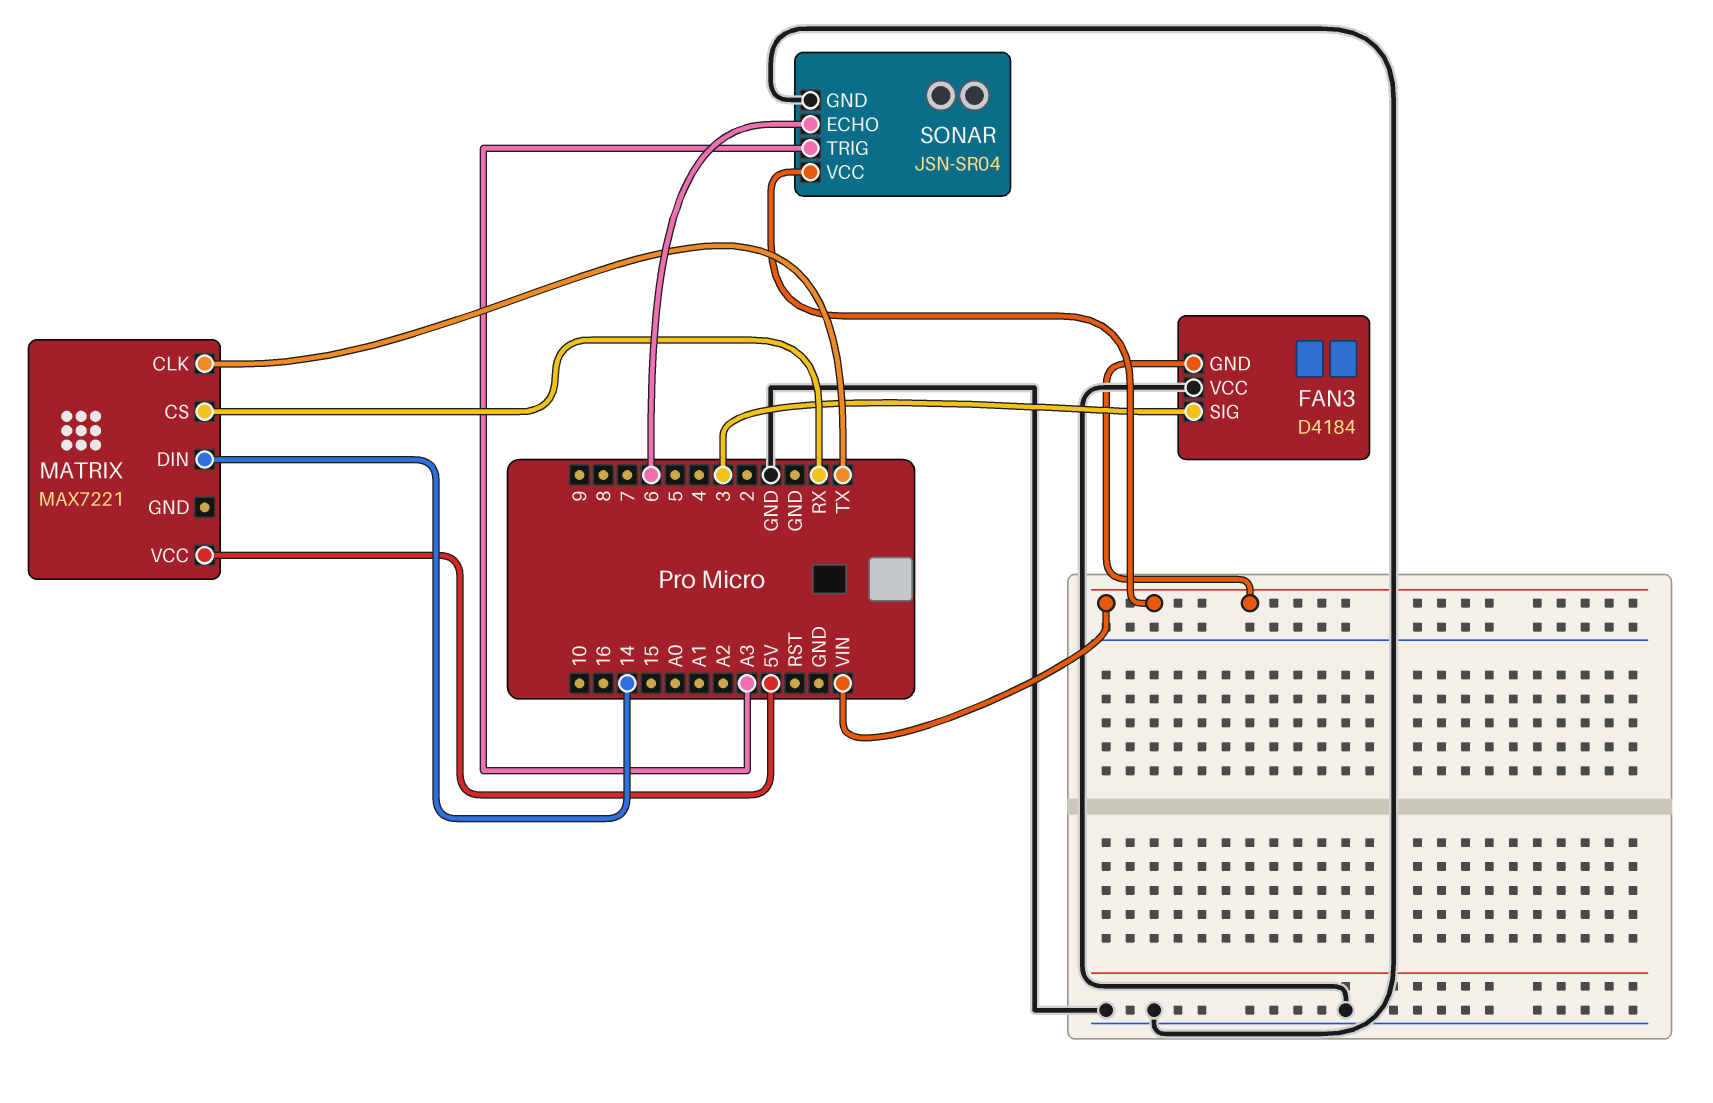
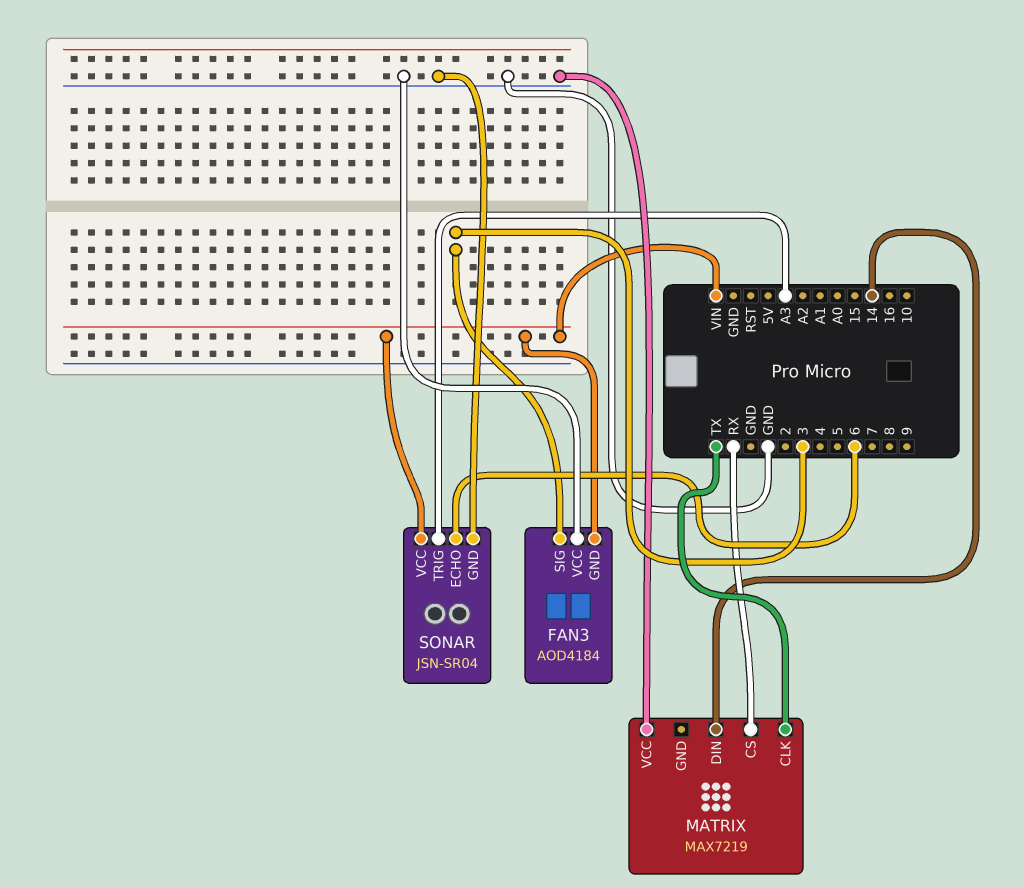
FAN3: D4184 -> AOD4184
MATRIX: MAX7221 -> MAX7219
MATRIX pin VCC: 5V -> GND

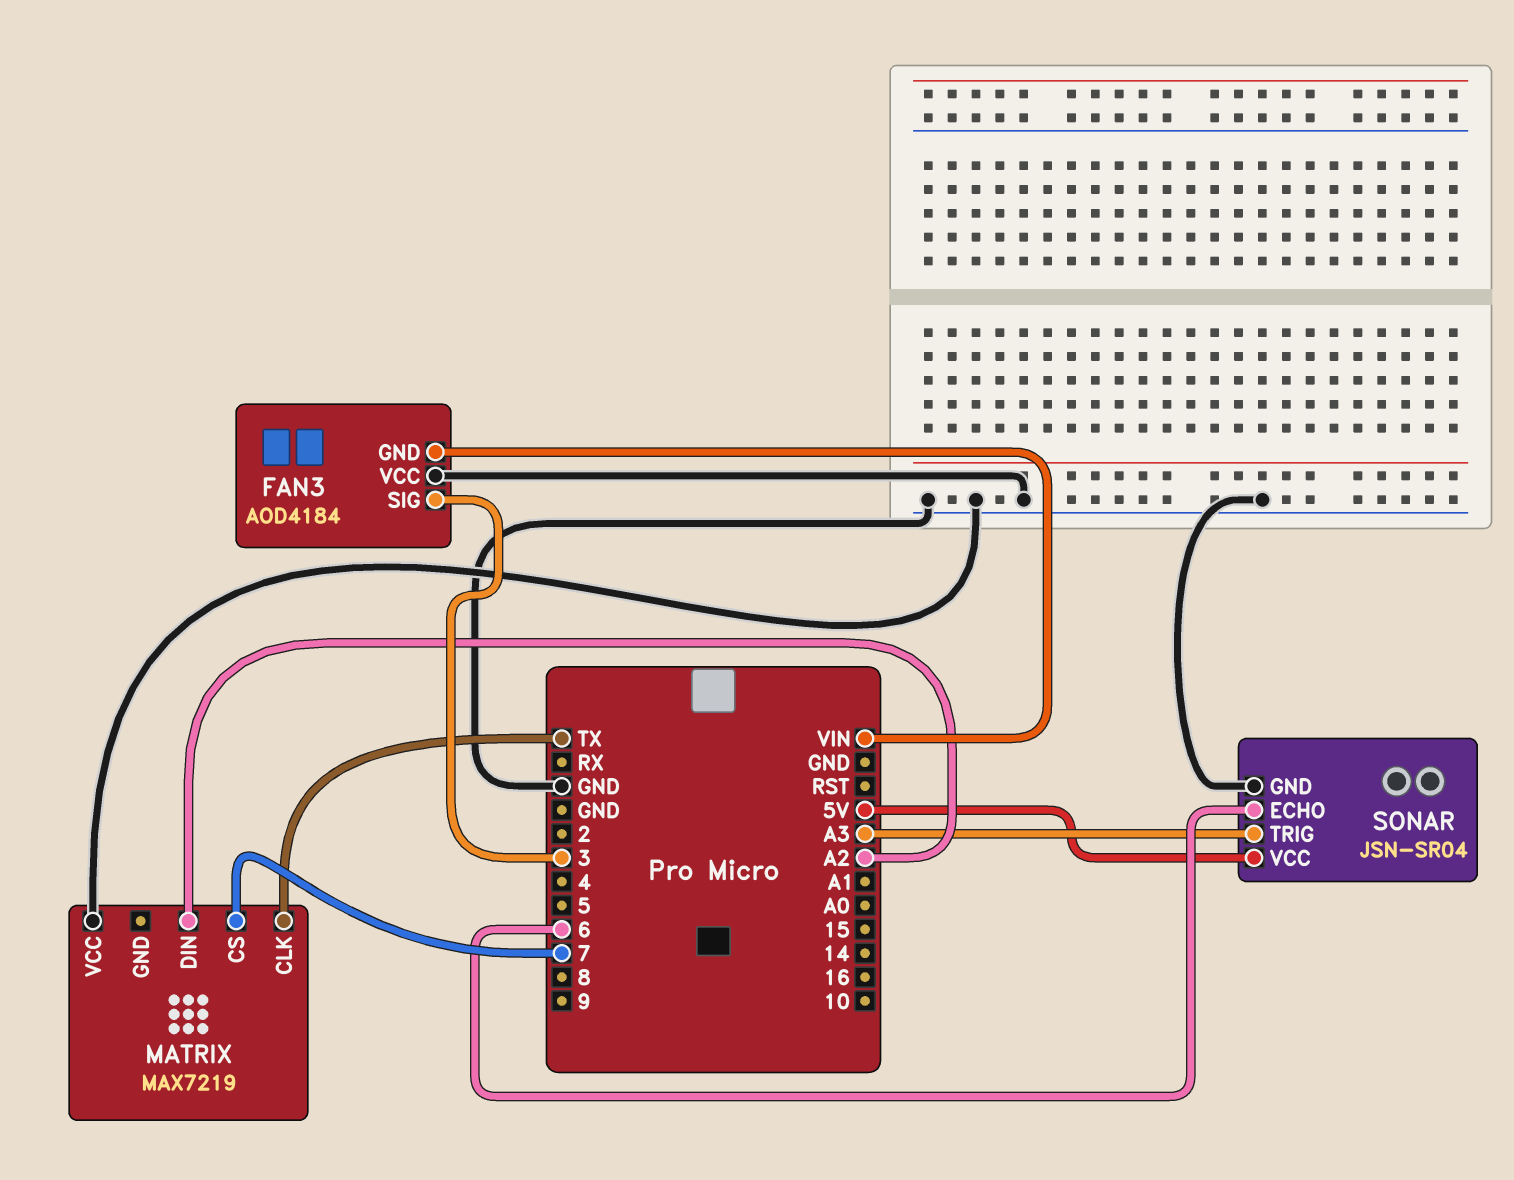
MATRIX pin CS: RX -> 7
MATRIX pin DIN: 14 -> A2
SONAR pin VCC: VIN -> 5V

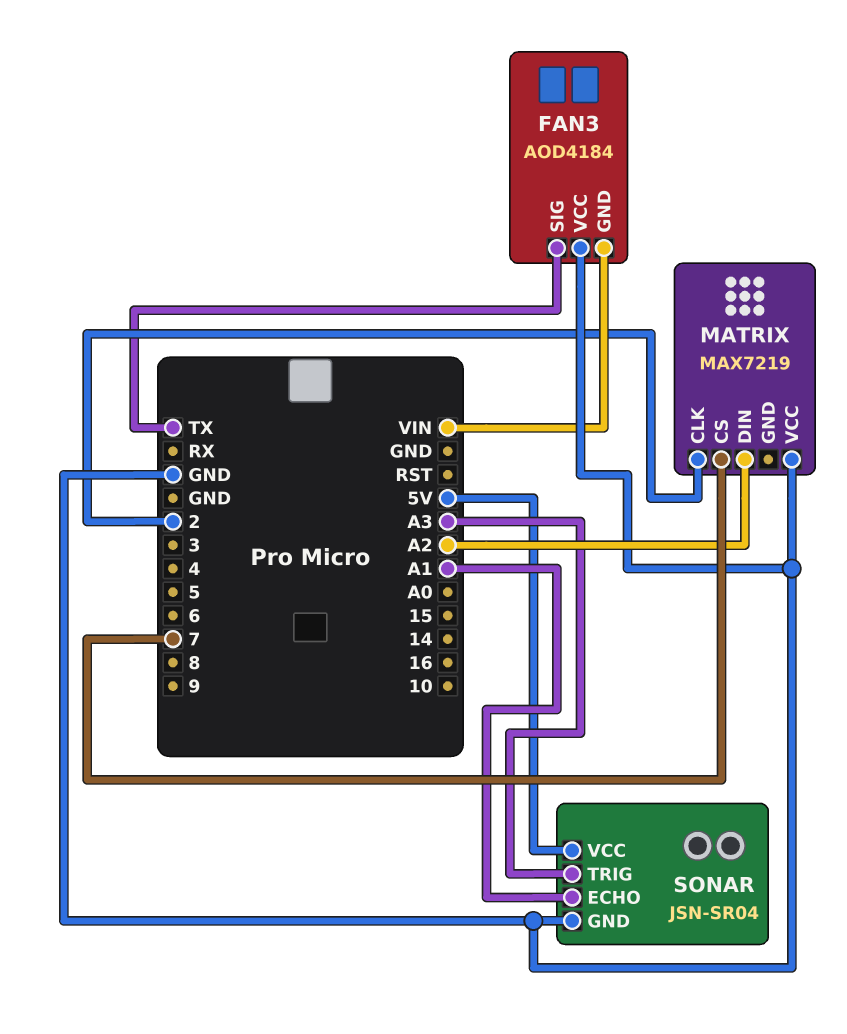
FAN3 pin SIG: 3 -> TX
MATRIX pin CLK: TX -> 2
SONAR pin ECHO: 6 -> A1

